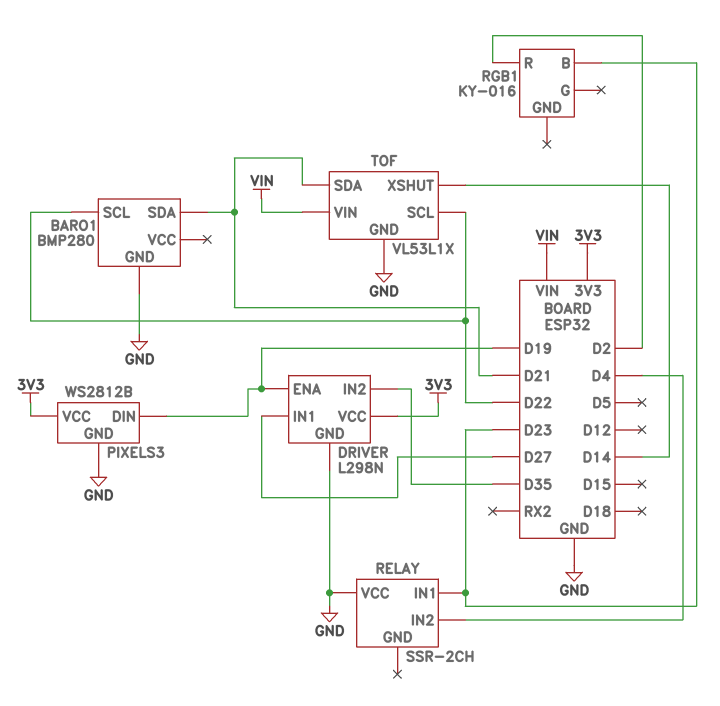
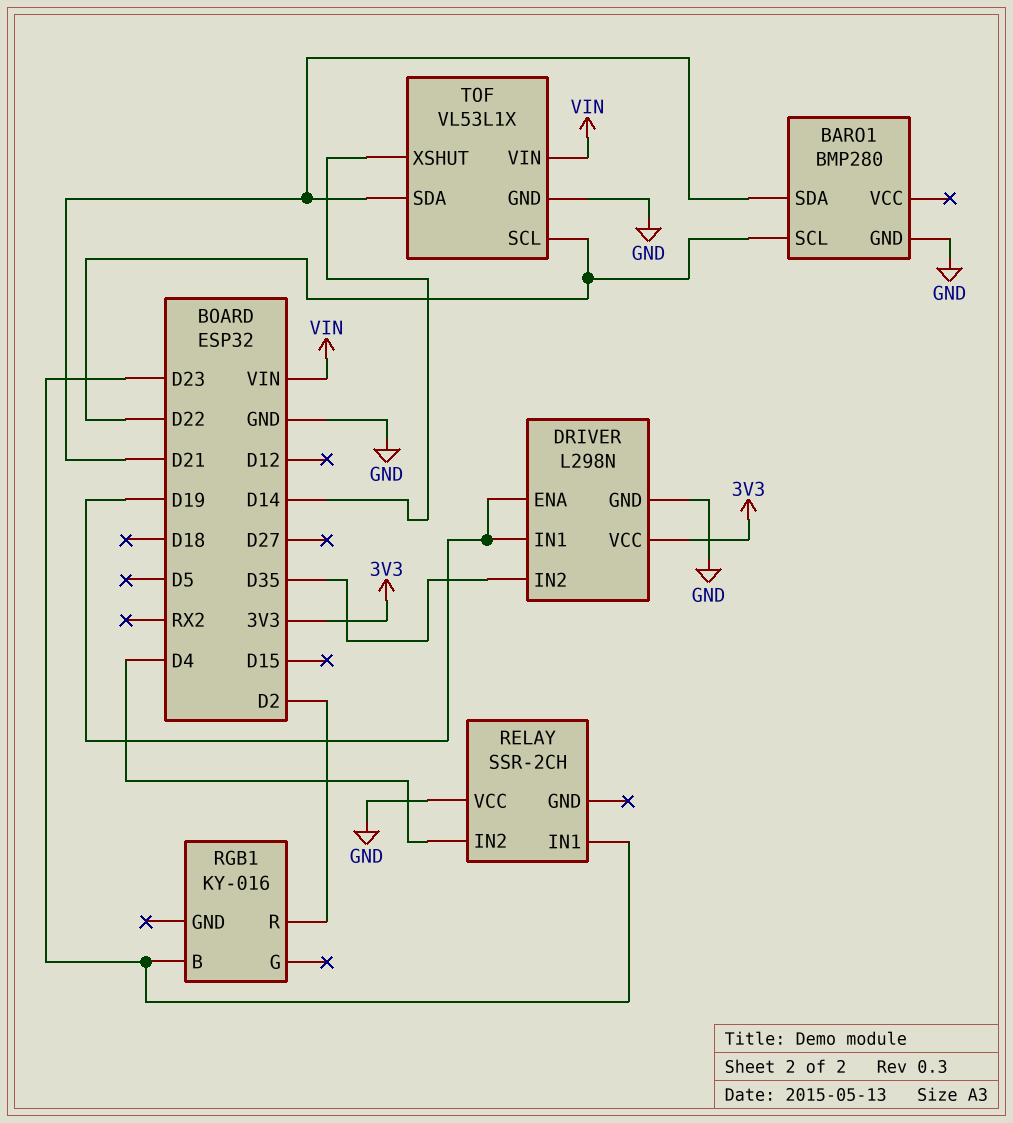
DRIVER pin IN1: D27 -> D19
PIXELS3: WS2812B -> none
PIXELS3 pin DIN: D19 -> none
PIXELS3 pin GND: GND -> none
PIXELS3 pin VCC: 3V3 -> none

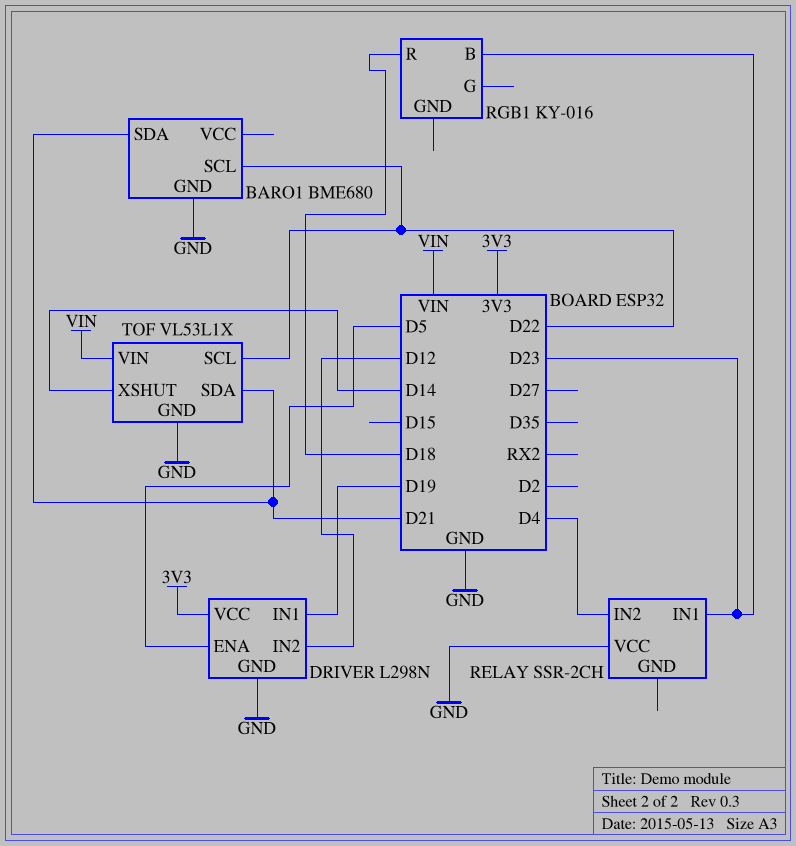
BARO1: BMP280 -> BME680
DRIVER pin ENA: D19 -> D5
DRIVER pin IN2: D35 -> D12
RGB1 pin R: D2 -> D18

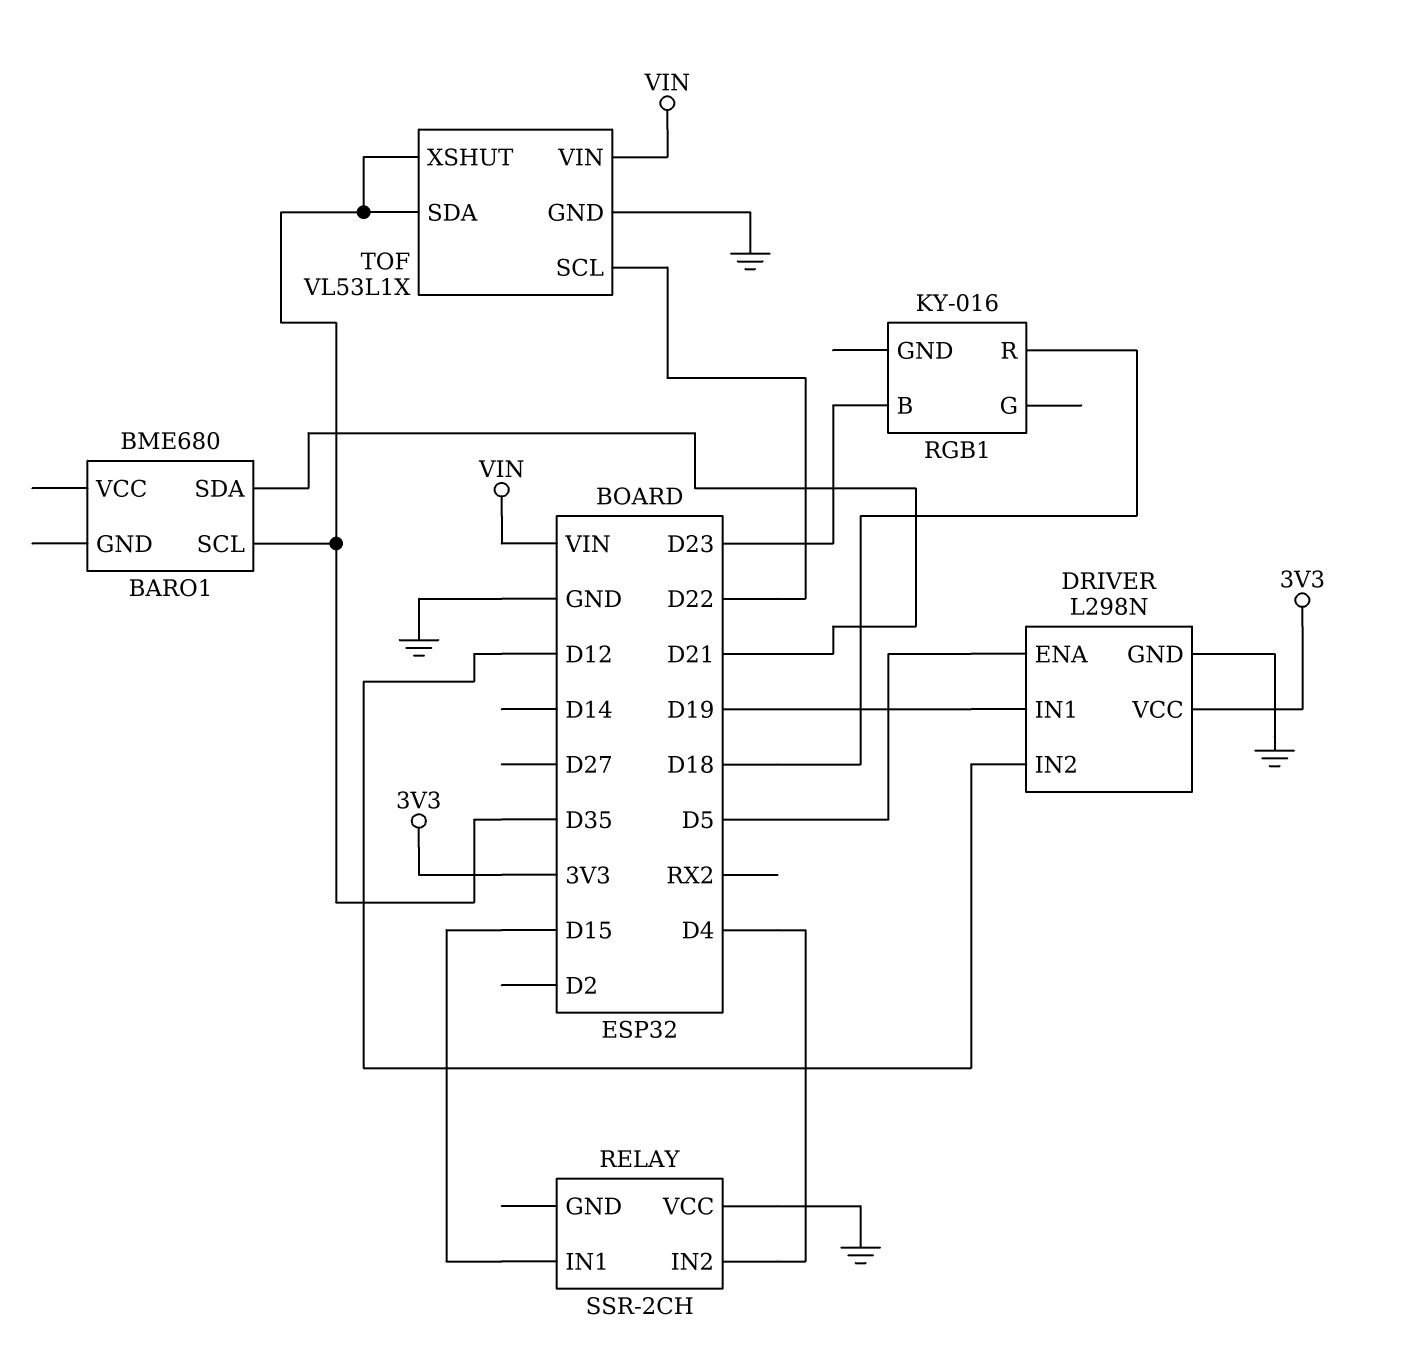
BARO1 pin GND: GND -> none
BARO1 pin SCL: D22 -> D35
RELAY pin IN1: D23 -> D15
TOF pin SDA: D21 -> D35
TOF pin XSHUT: D14 -> D35

